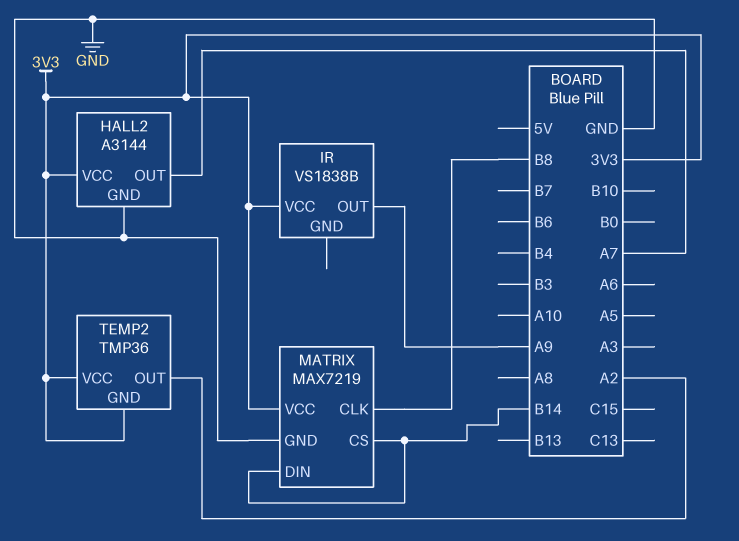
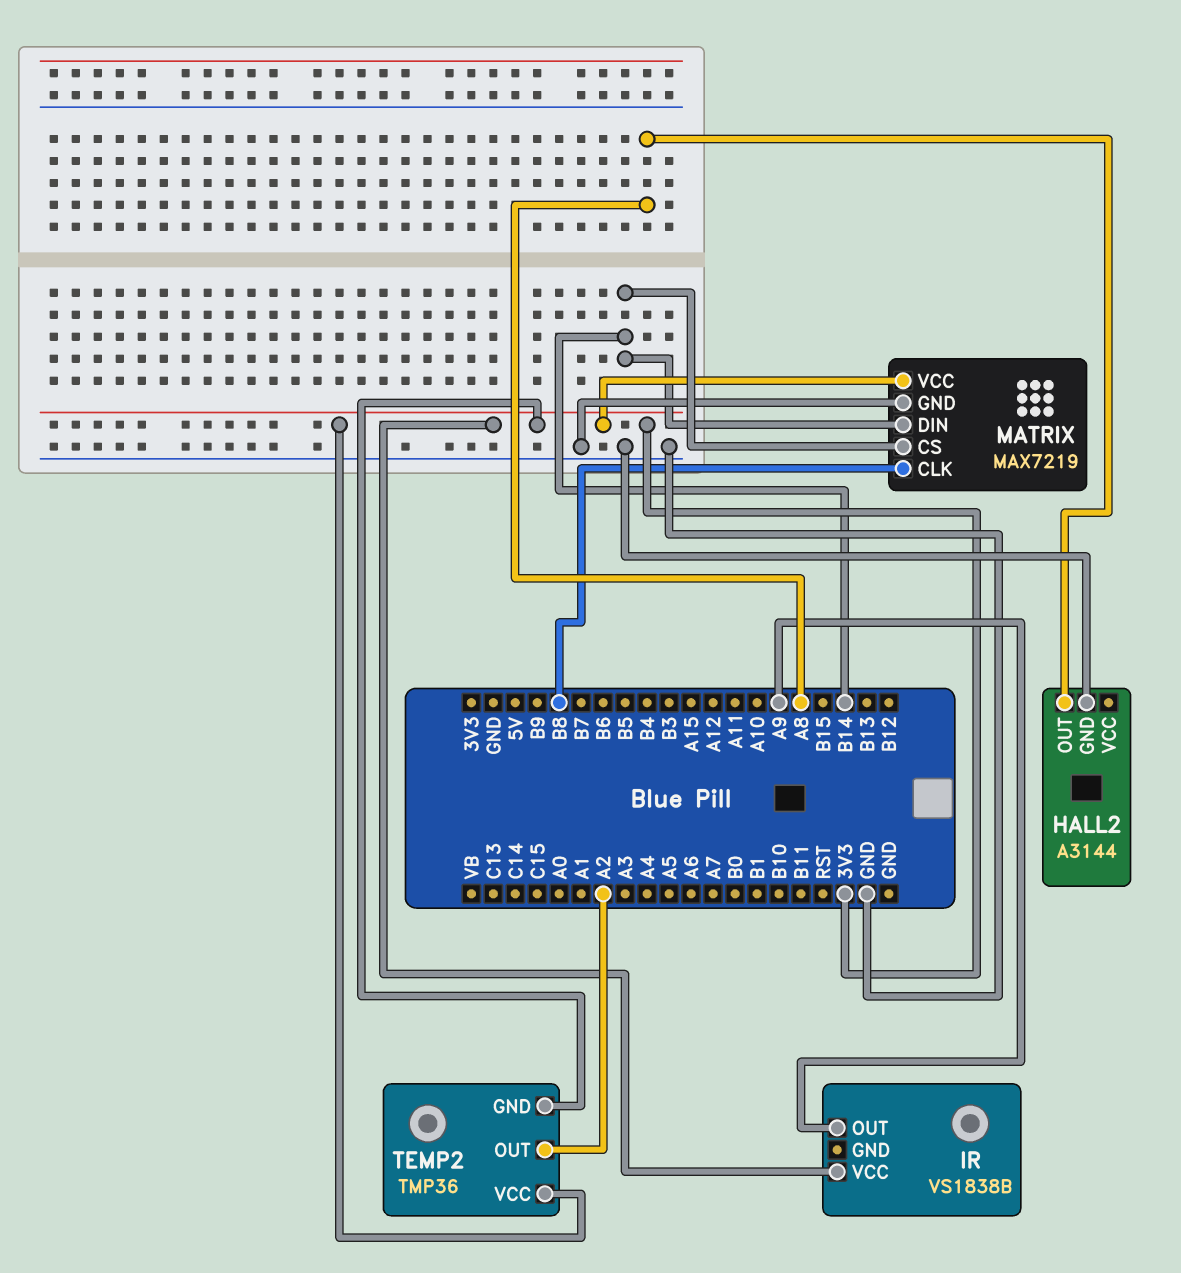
HALL2 pin OUT: A7 -> A8
HALL2 pin VCC: 3V3 -> none

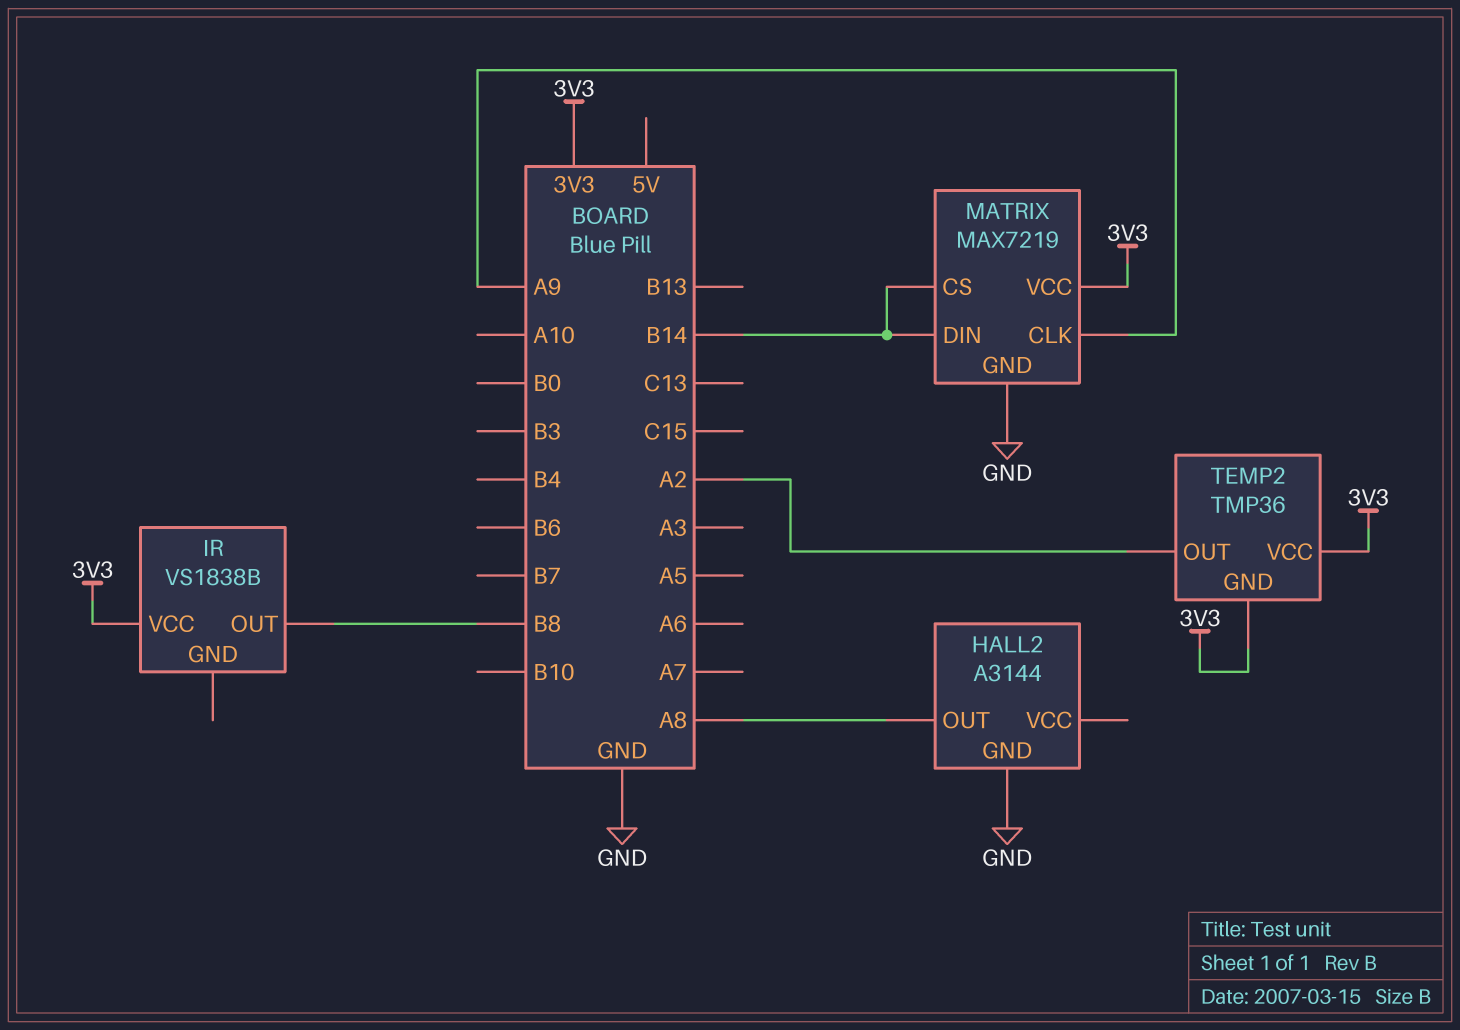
IR pin OUT: A9 -> B8
MATRIX pin CLK: B8 -> A9

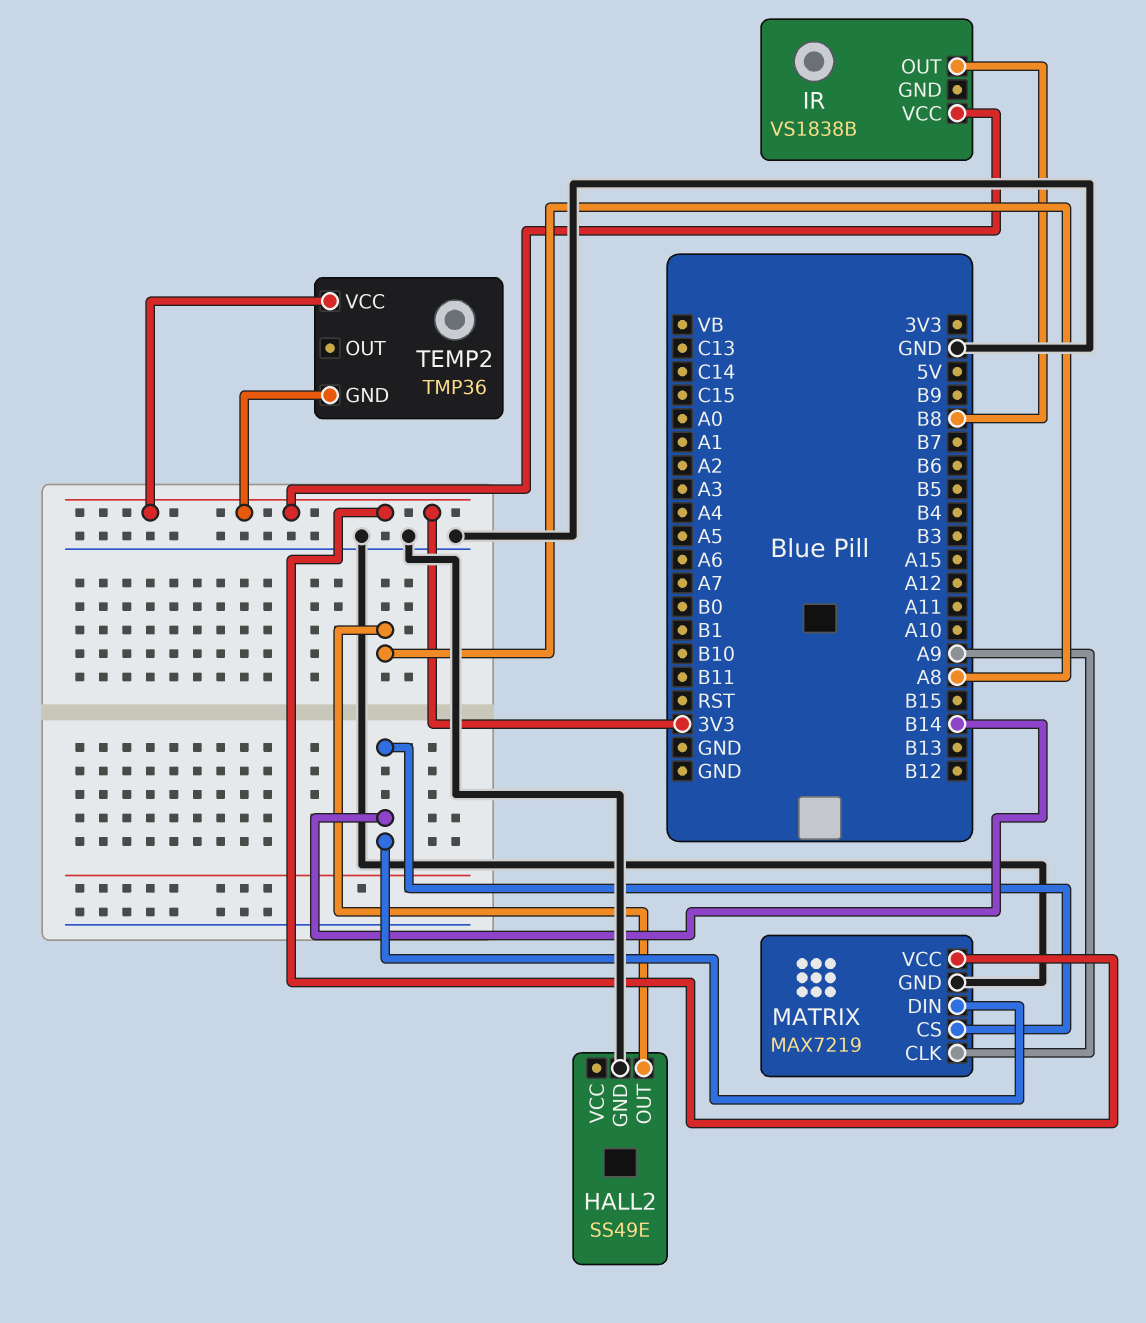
HALL2: A3144 -> SS49E
TEMP2 pin OUT: A2 -> none

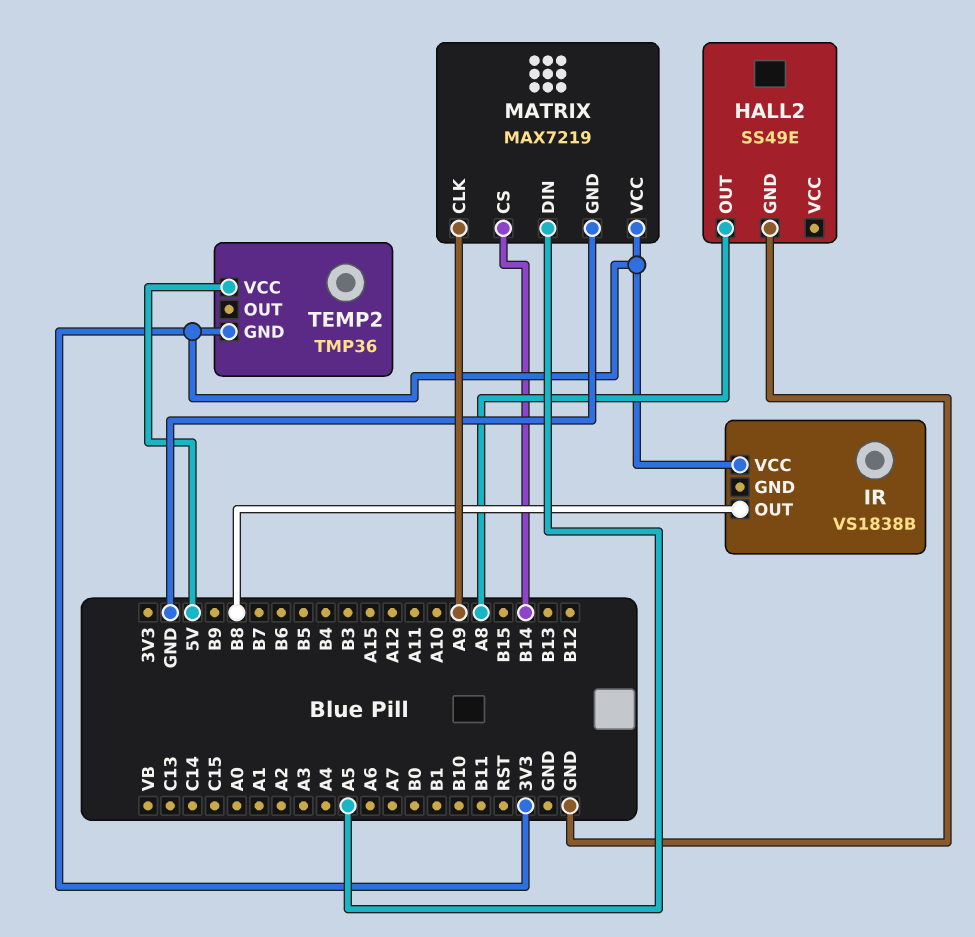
MATRIX pin DIN: B14 -> A5
TEMP2 pin VCC: 3V3 -> 5V

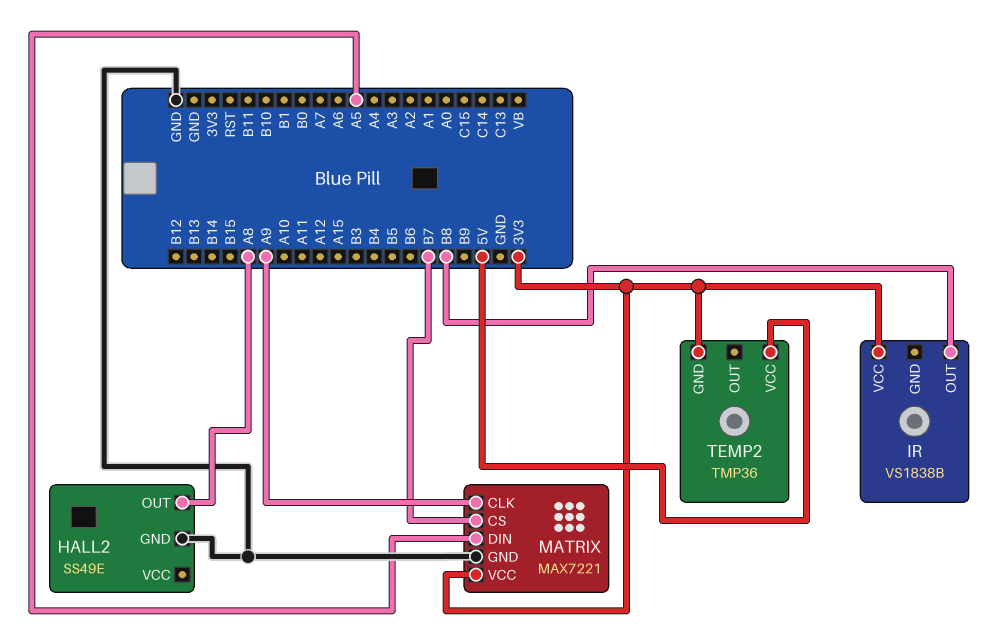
MATRIX: MAX7219 -> MAX7221
MATRIX pin CS: B14 -> B7

